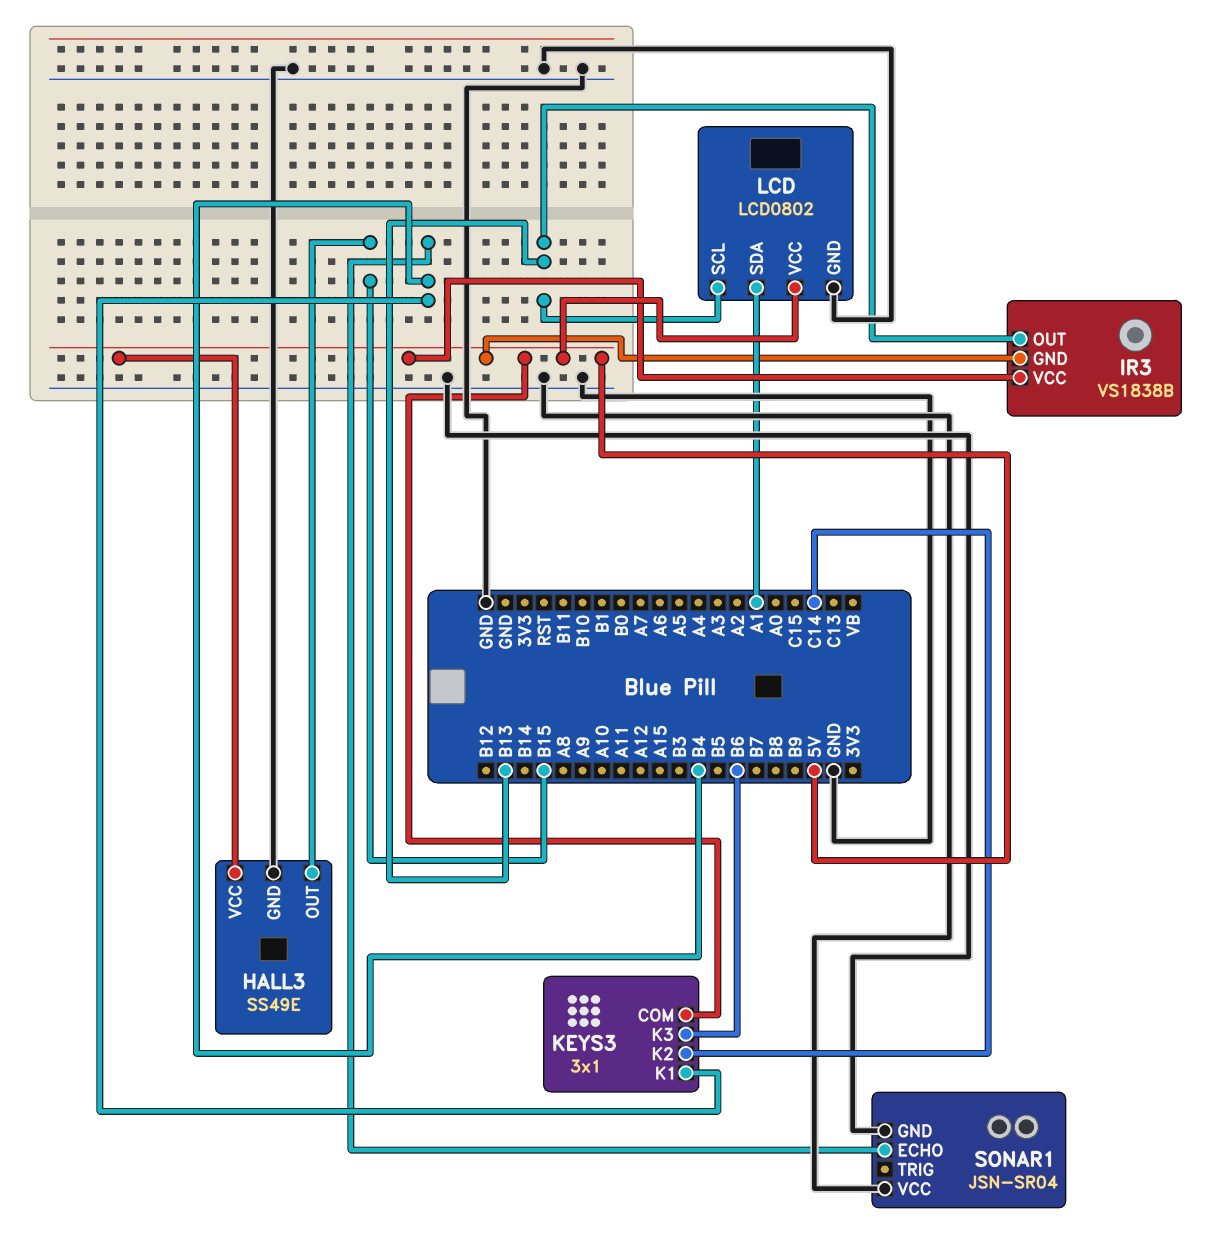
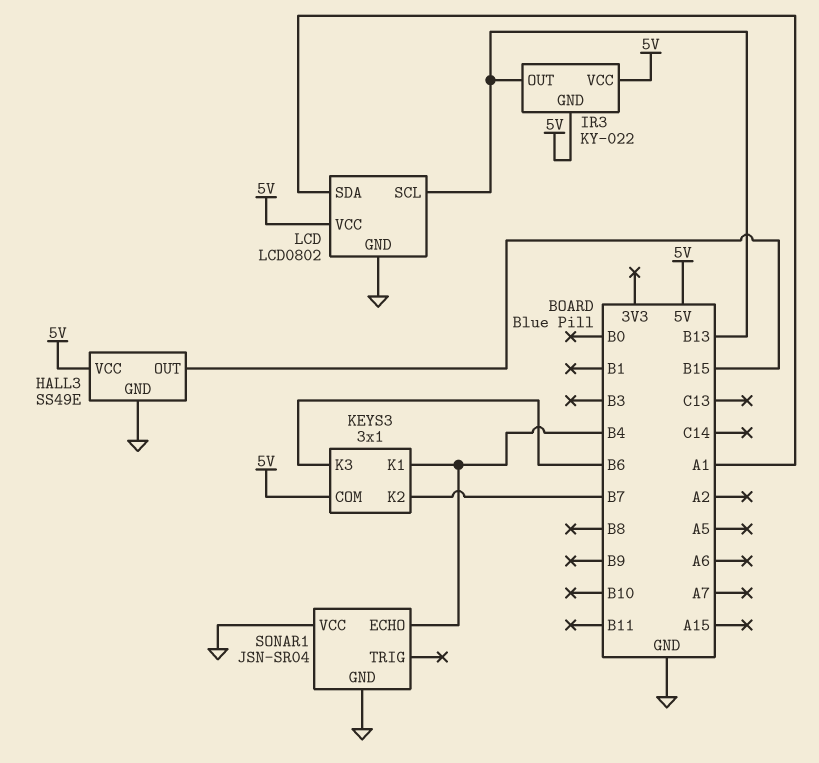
IR3: VS1838B -> KY-022
KEYS3 pin K2: C14 -> B7

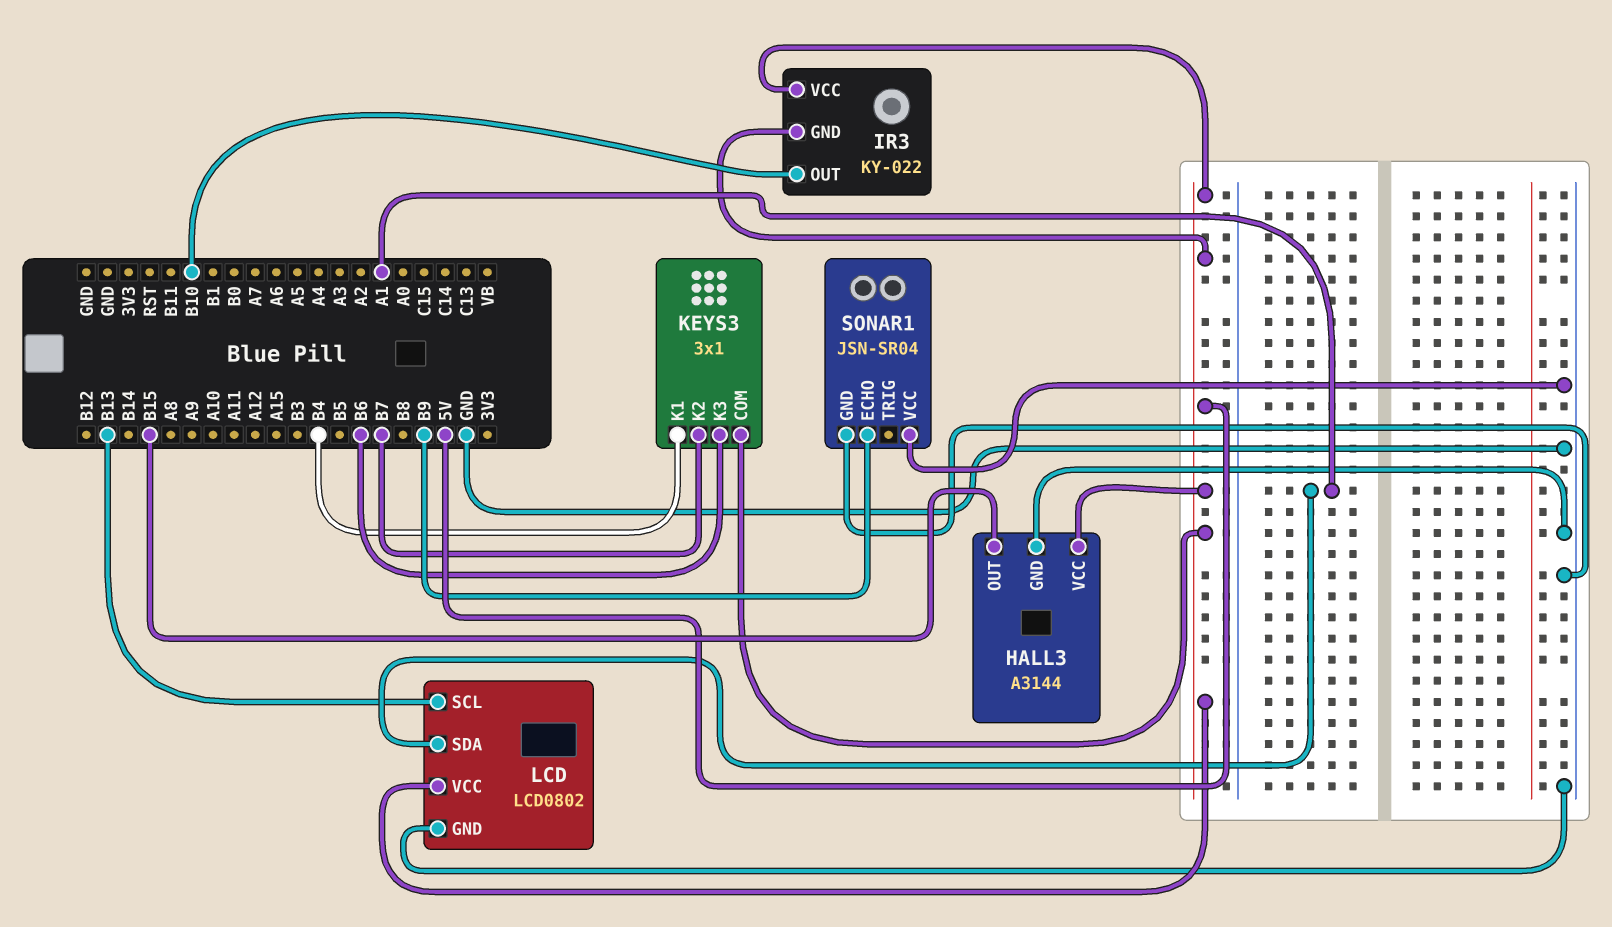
HALL3: SS49E -> A3144
IR3 pin OUT: B13 -> B10
SONAR1 pin ECHO: B4 -> B9

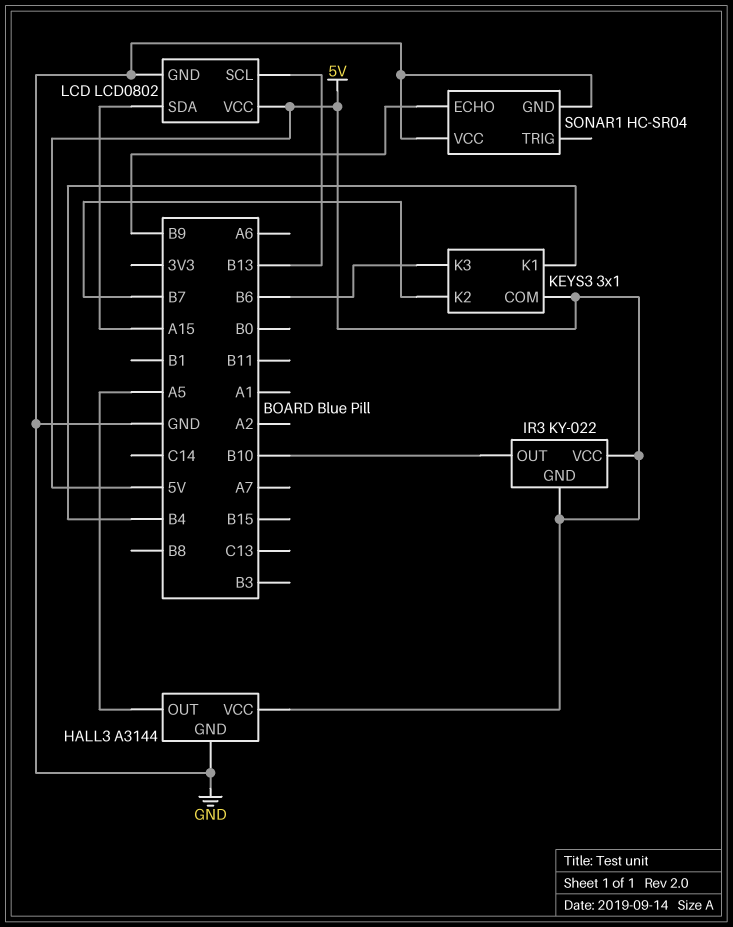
HALL3 pin OUT: B15 -> A5
LCD pin SDA: A1 -> A15
SONAR1: JSN-SR04 -> HC-SR04

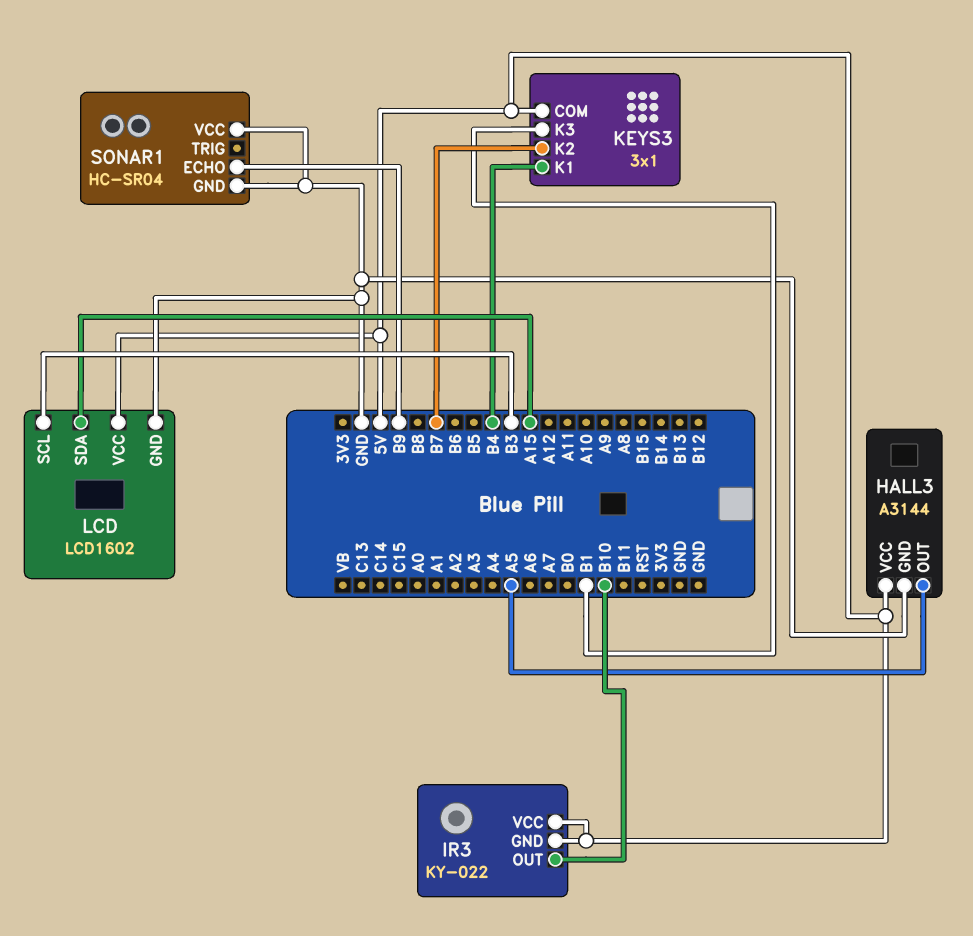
KEYS3 pin K3: B6 -> B1
LCD: LCD0802 -> LCD1602
LCD pin SCL: B13 -> B3

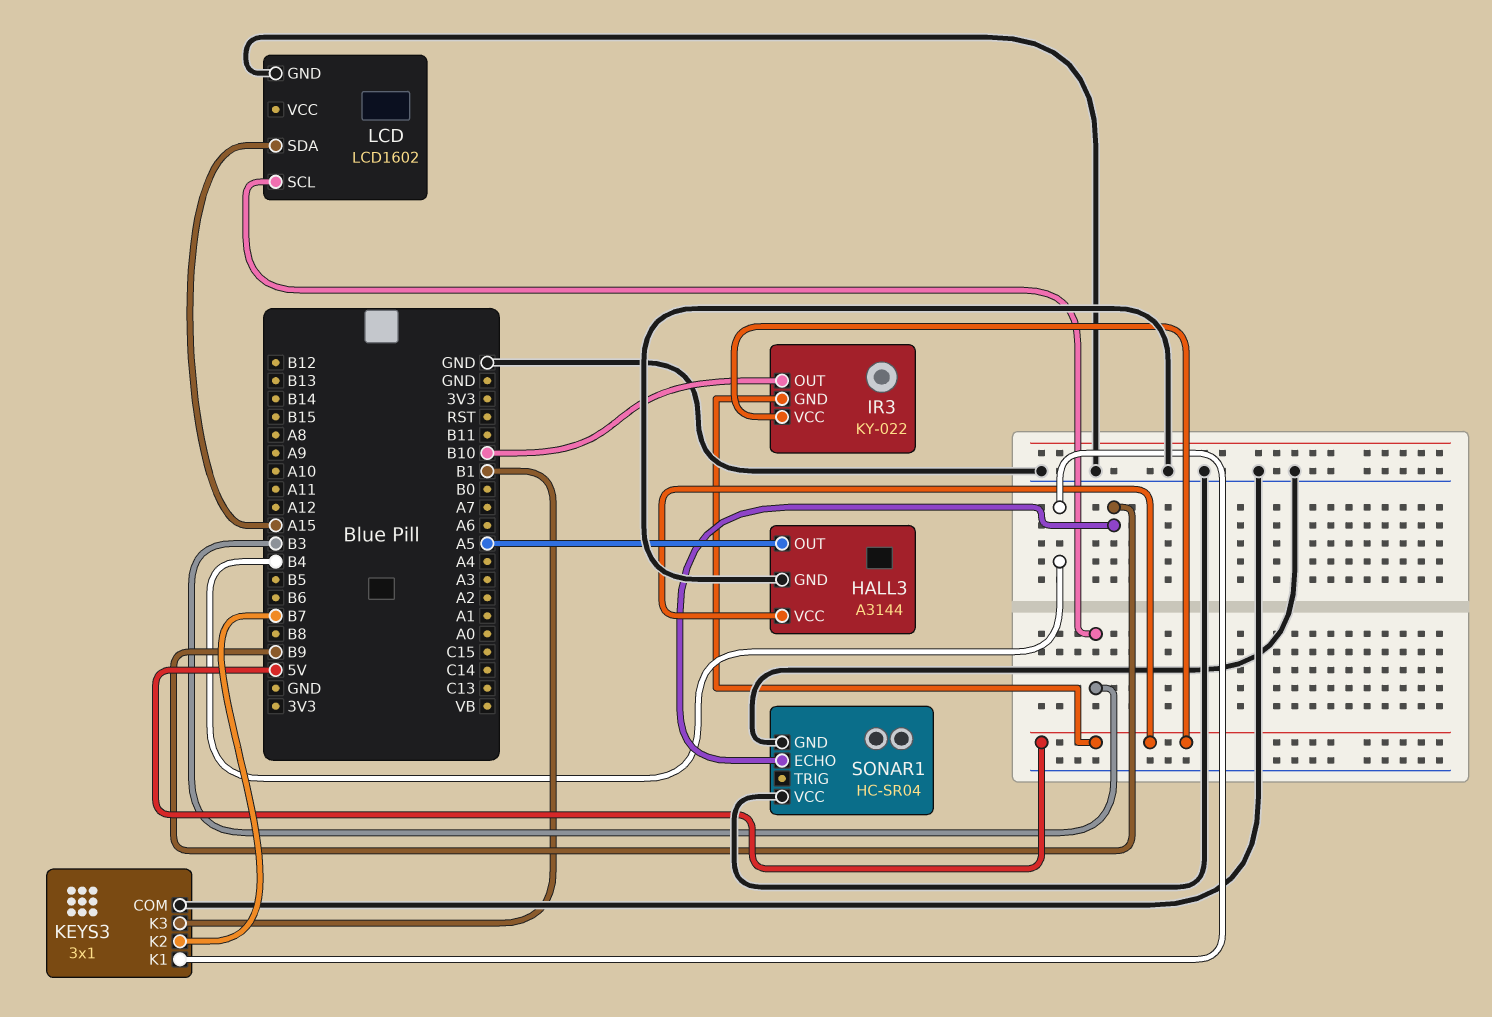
KEYS3 pin COM: 5V -> GND
LCD pin VCC: 5V -> none

